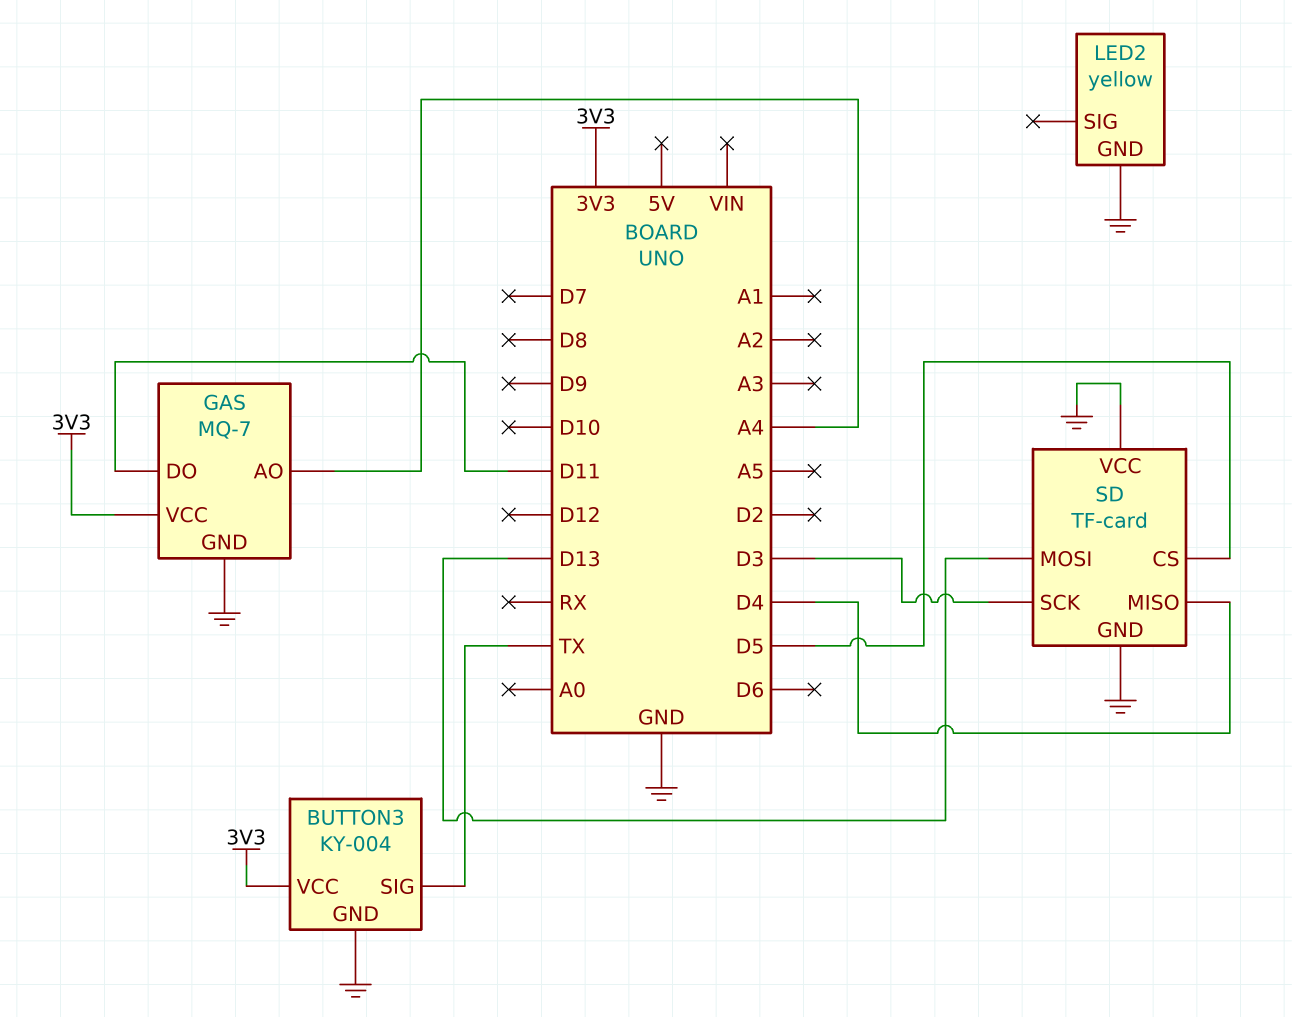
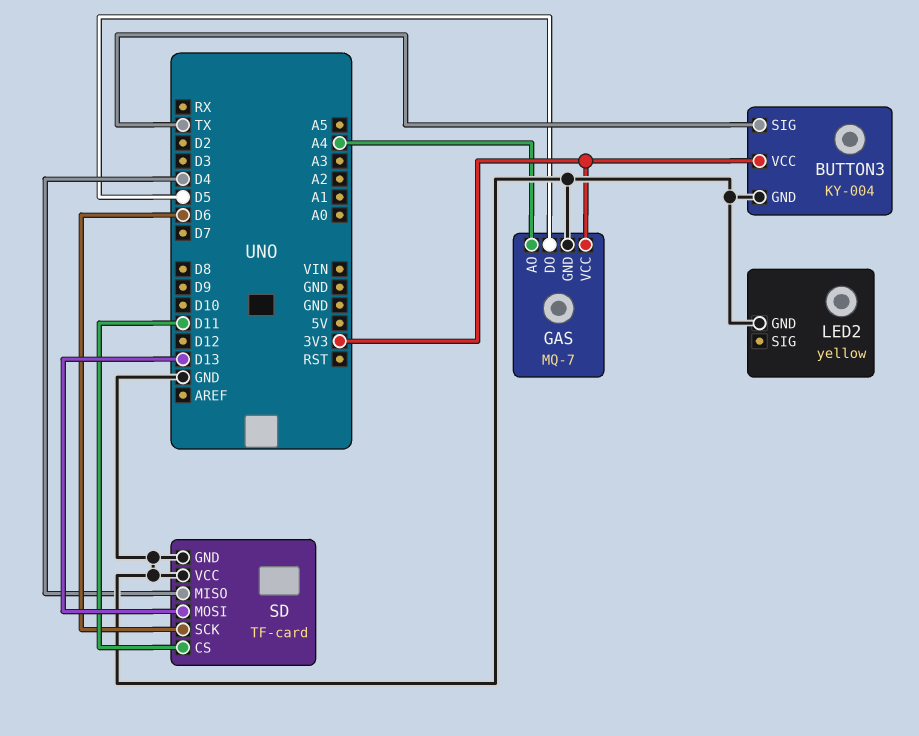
GAS pin DO: D11 -> D5
SD pin CS: D5 -> D11
SD pin SCK: D3 -> D6

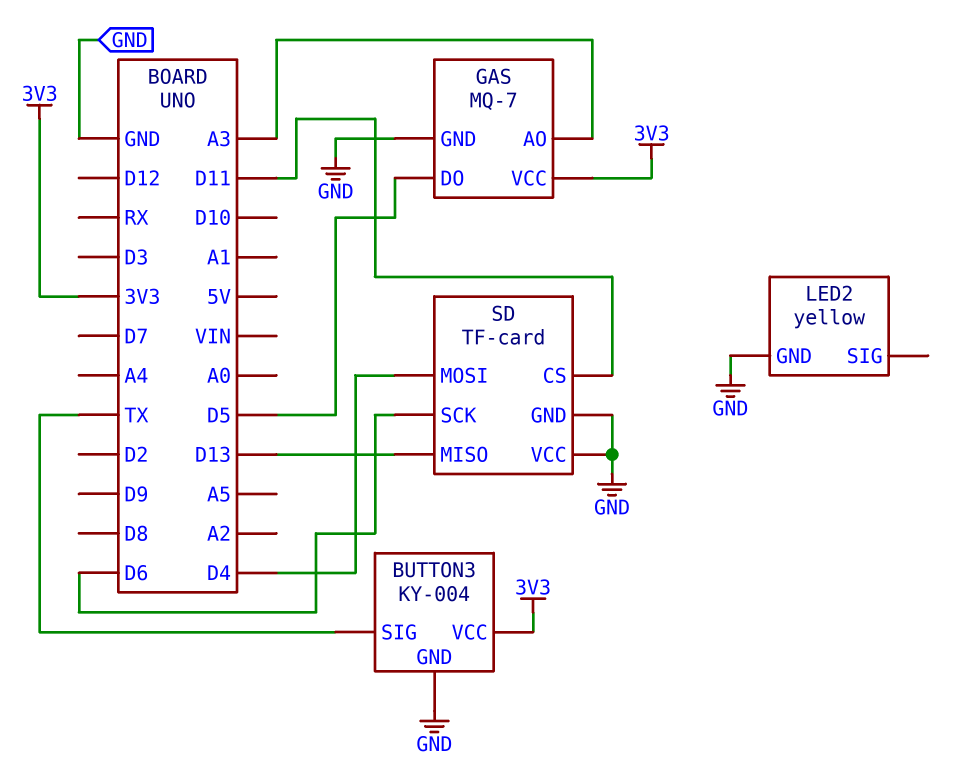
GAS pin AO: A4 -> A3
SD pin MISO: D4 -> D13
SD pin MOSI: D13 -> D4

